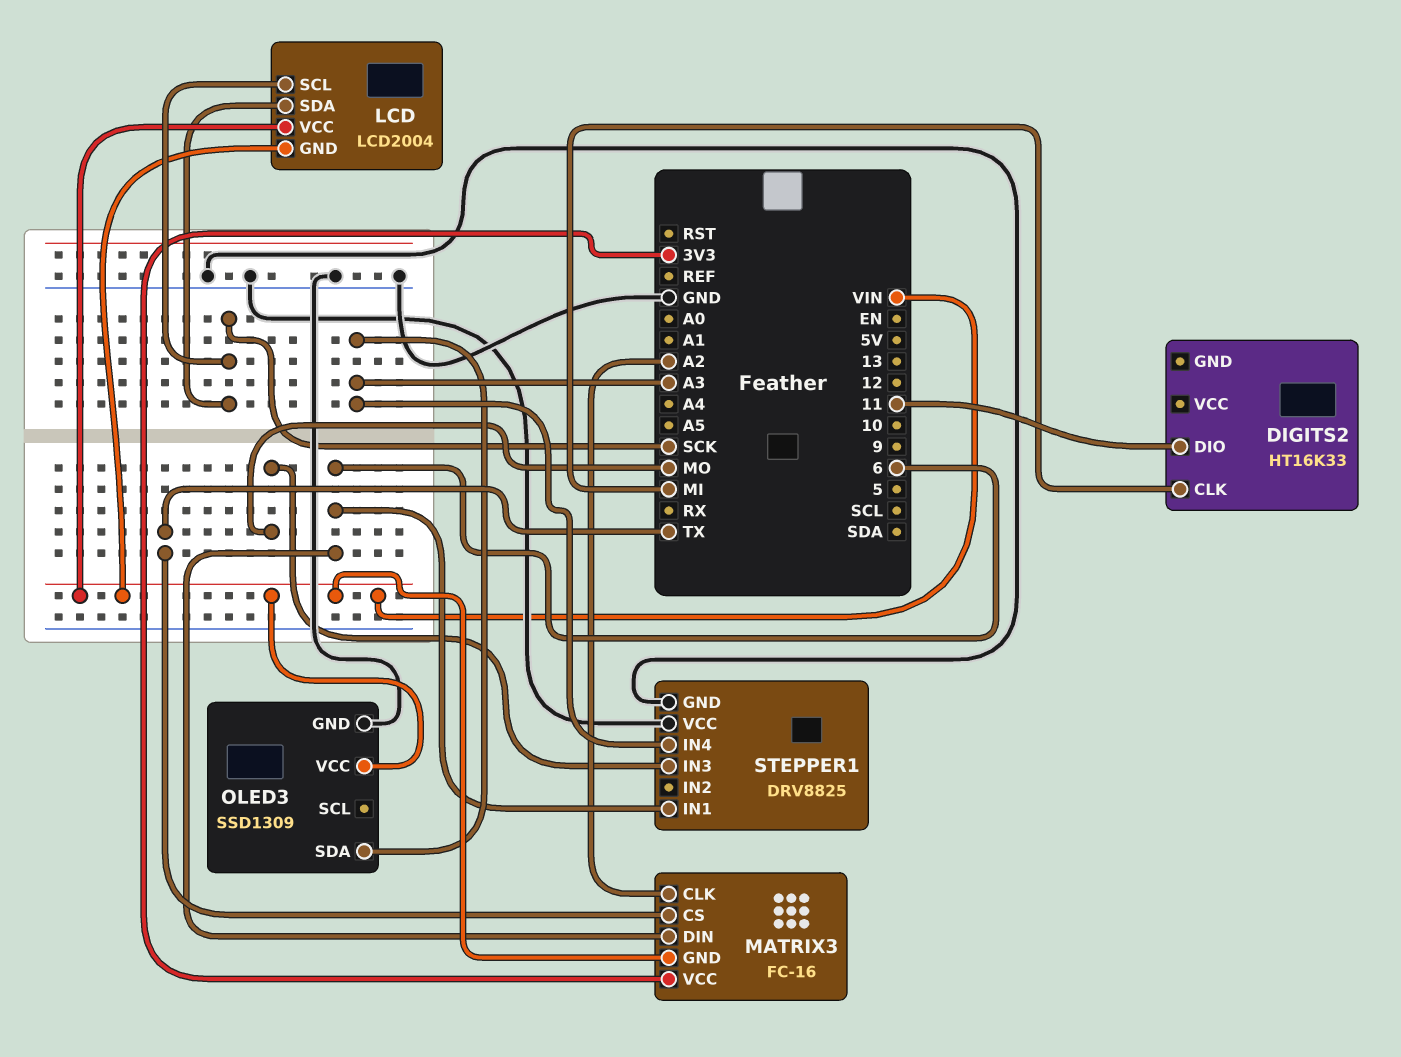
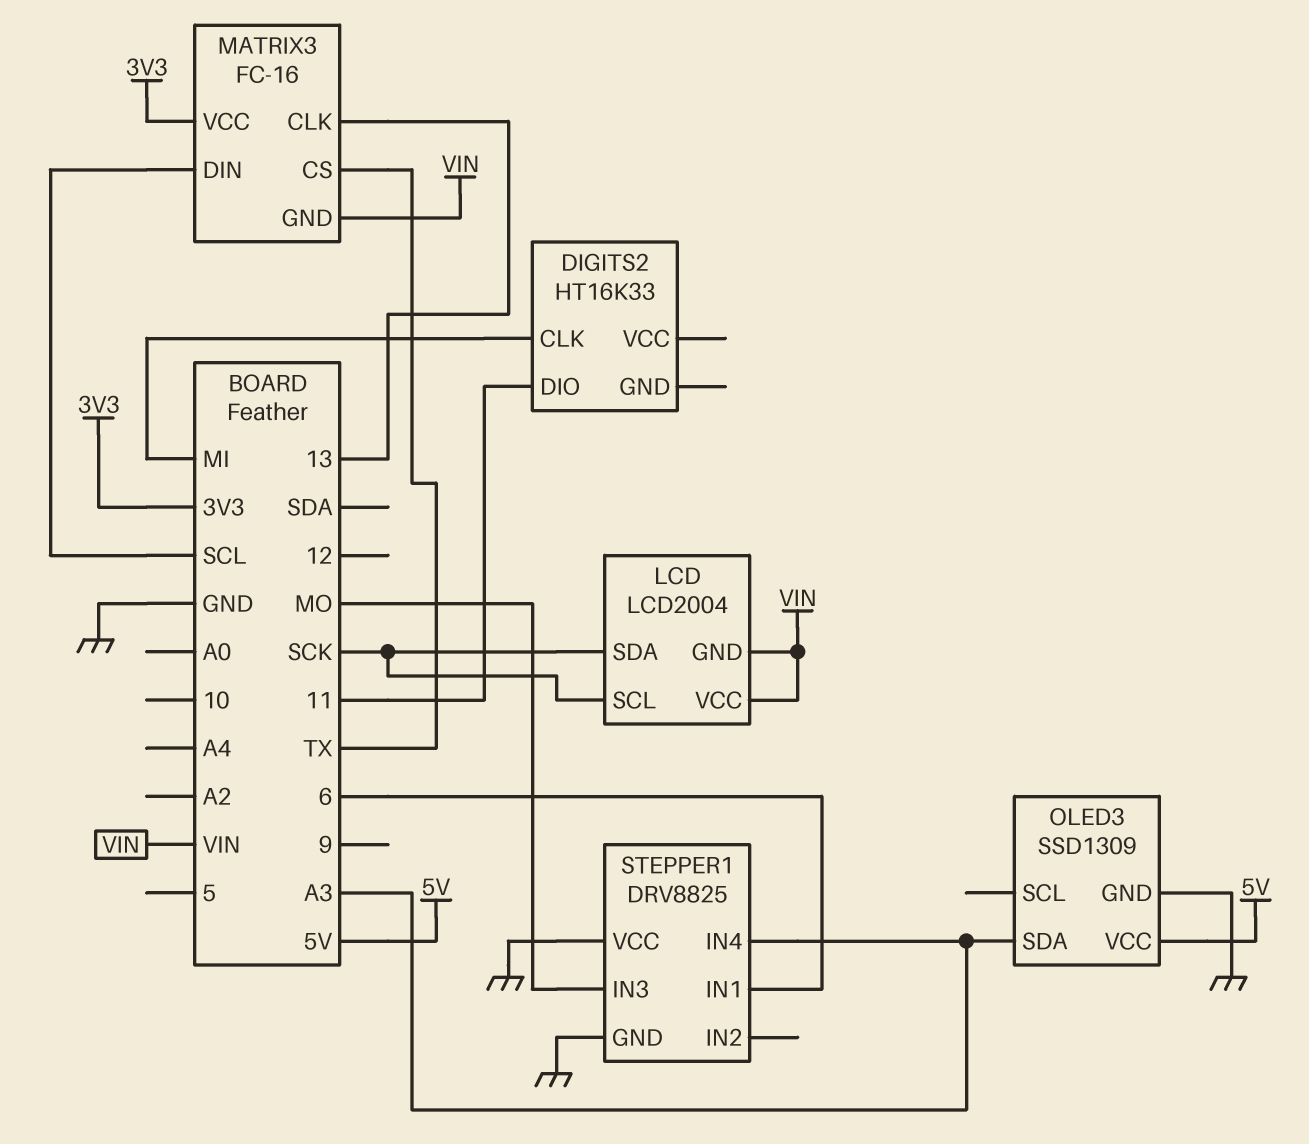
MATRIX3 pin CLK: A2 -> 13
MATRIX3 pin DIN: 6 -> SCL
OLED3 pin VCC: VIN -> 5V

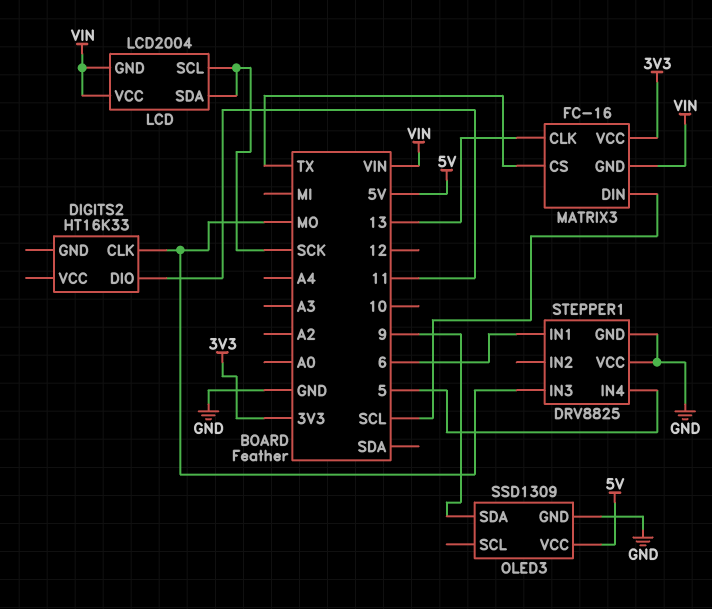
DIGITS2 pin CLK: MI -> MO
OLED3 pin SDA: A3 -> 9
STEPPER1 pin IN4: A3 -> 5

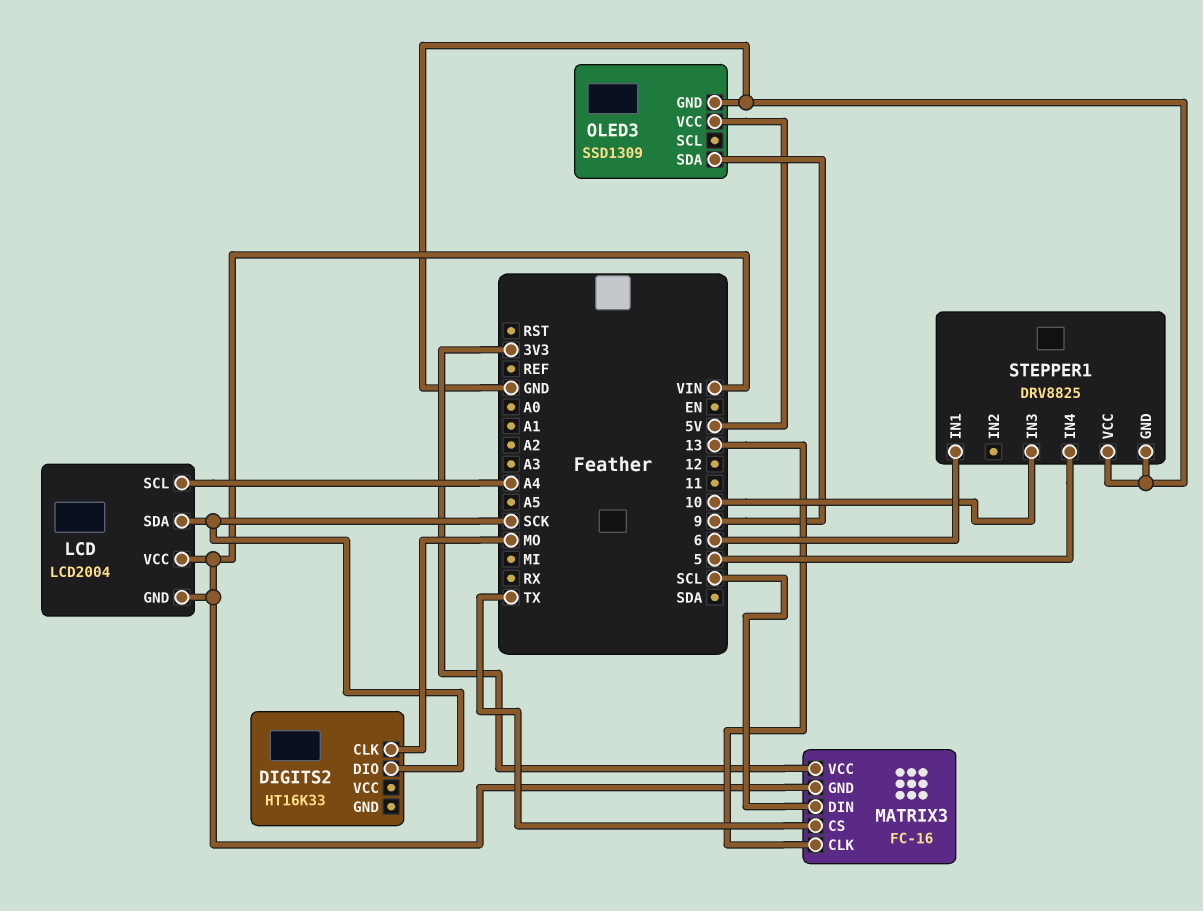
DIGITS2 pin DIO: 11 -> SCK
LCD pin SCL: SCK -> A4
STEPPER1 pin IN3: MO -> 10

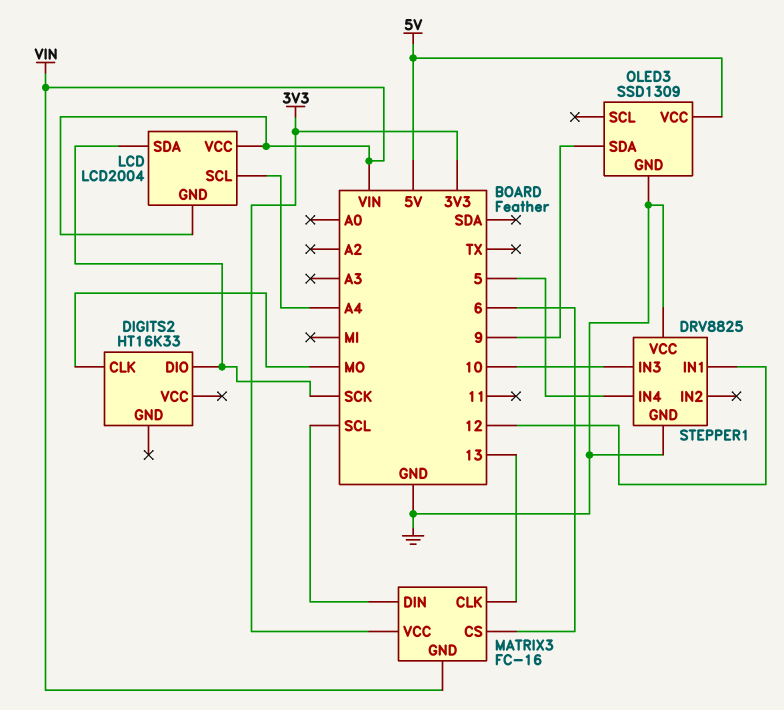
MATRIX3 pin CS: TX -> 6
STEPPER1 pin IN1: 6 -> 12

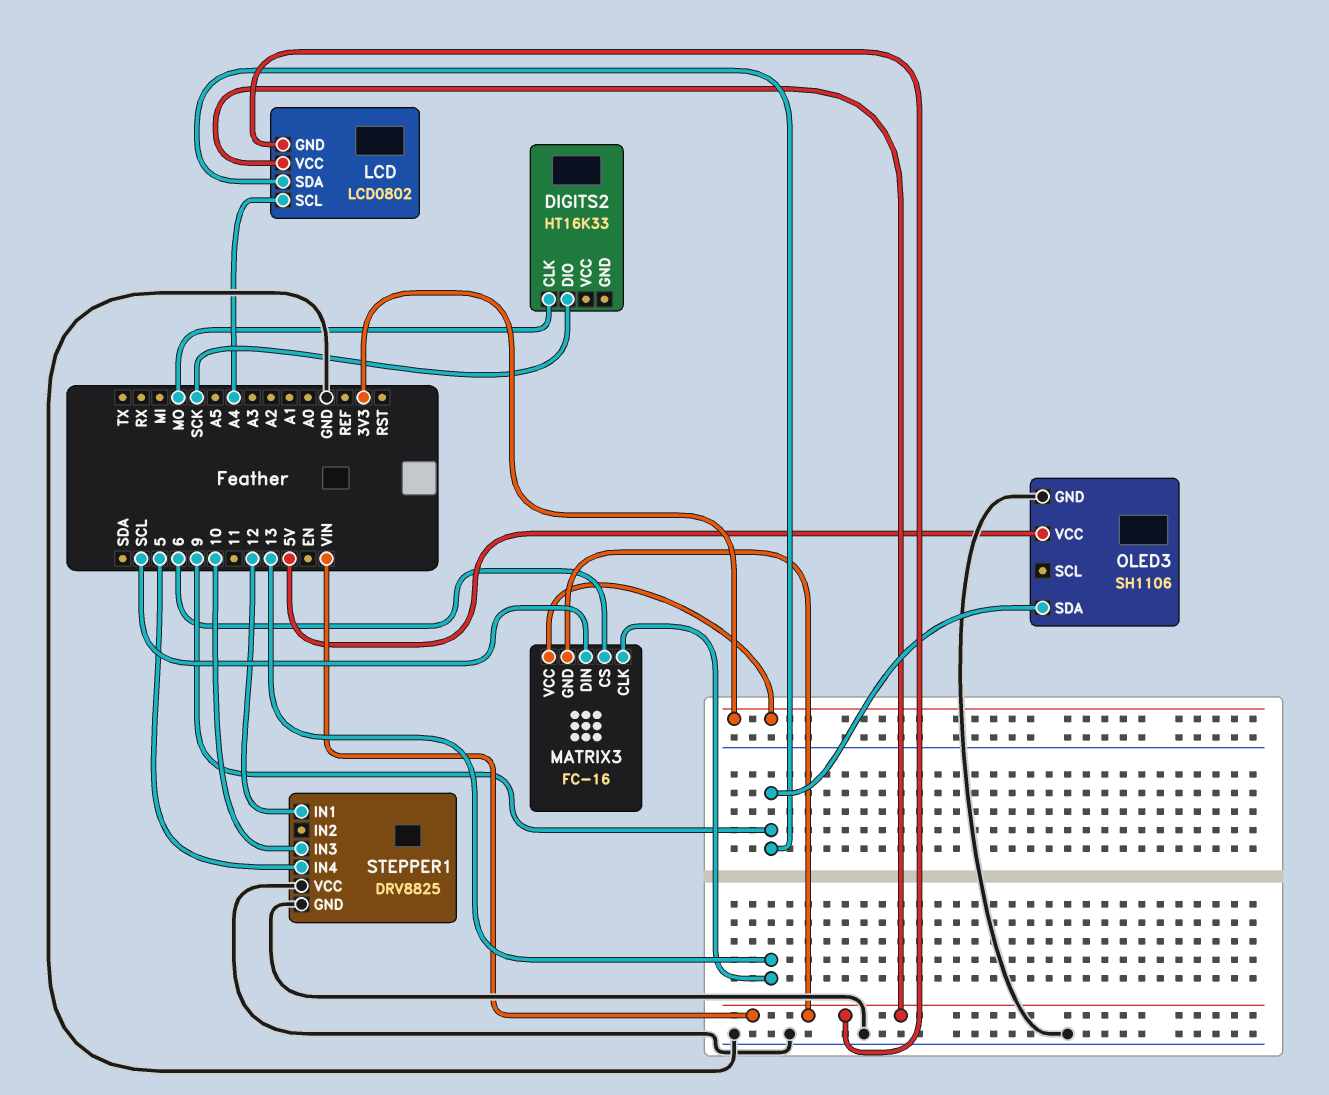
LCD: LCD2004 -> LCD0802
LCD pin SDA: SCK -> 9
OLED3: SSD1309 -> SH1106

